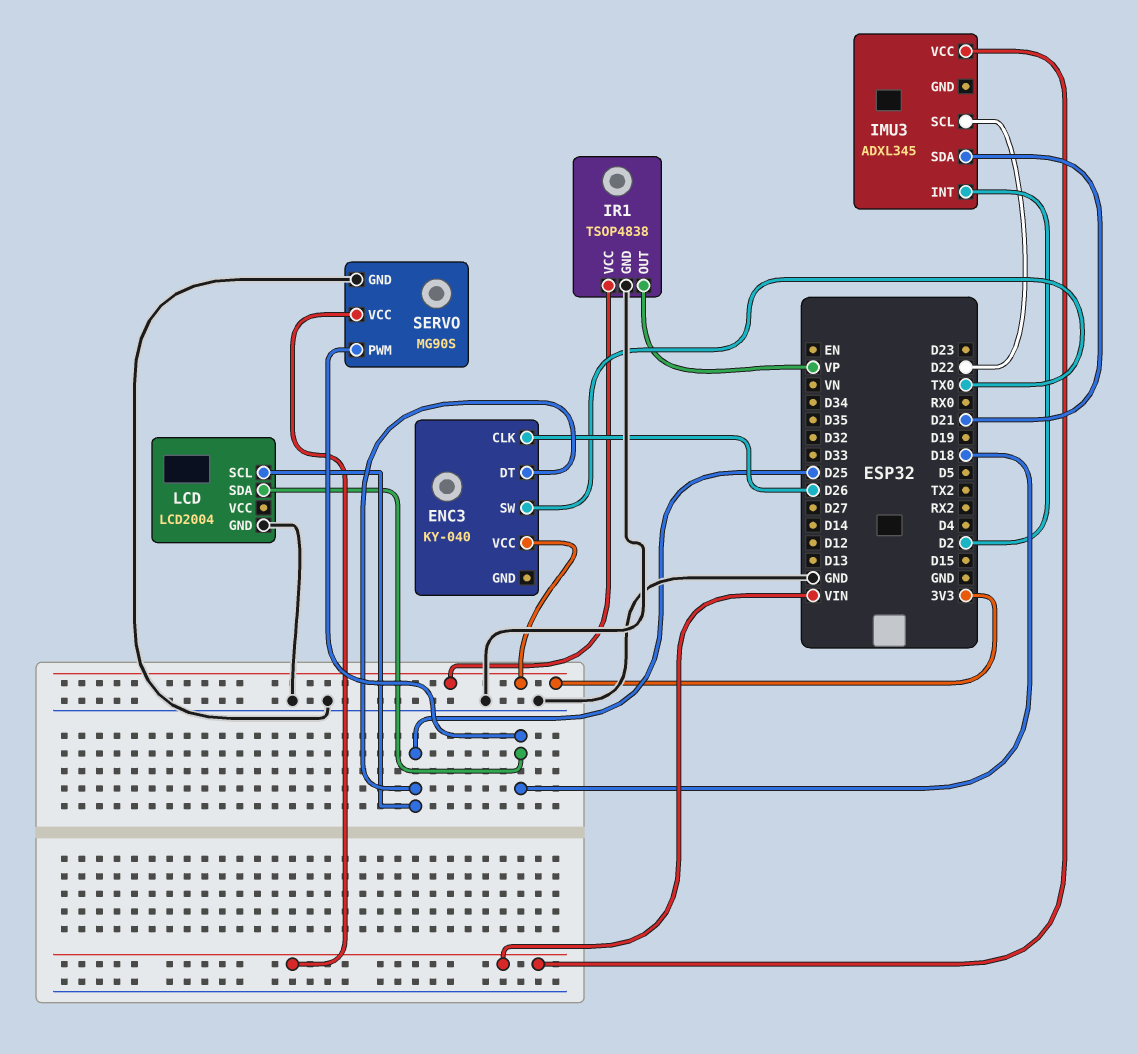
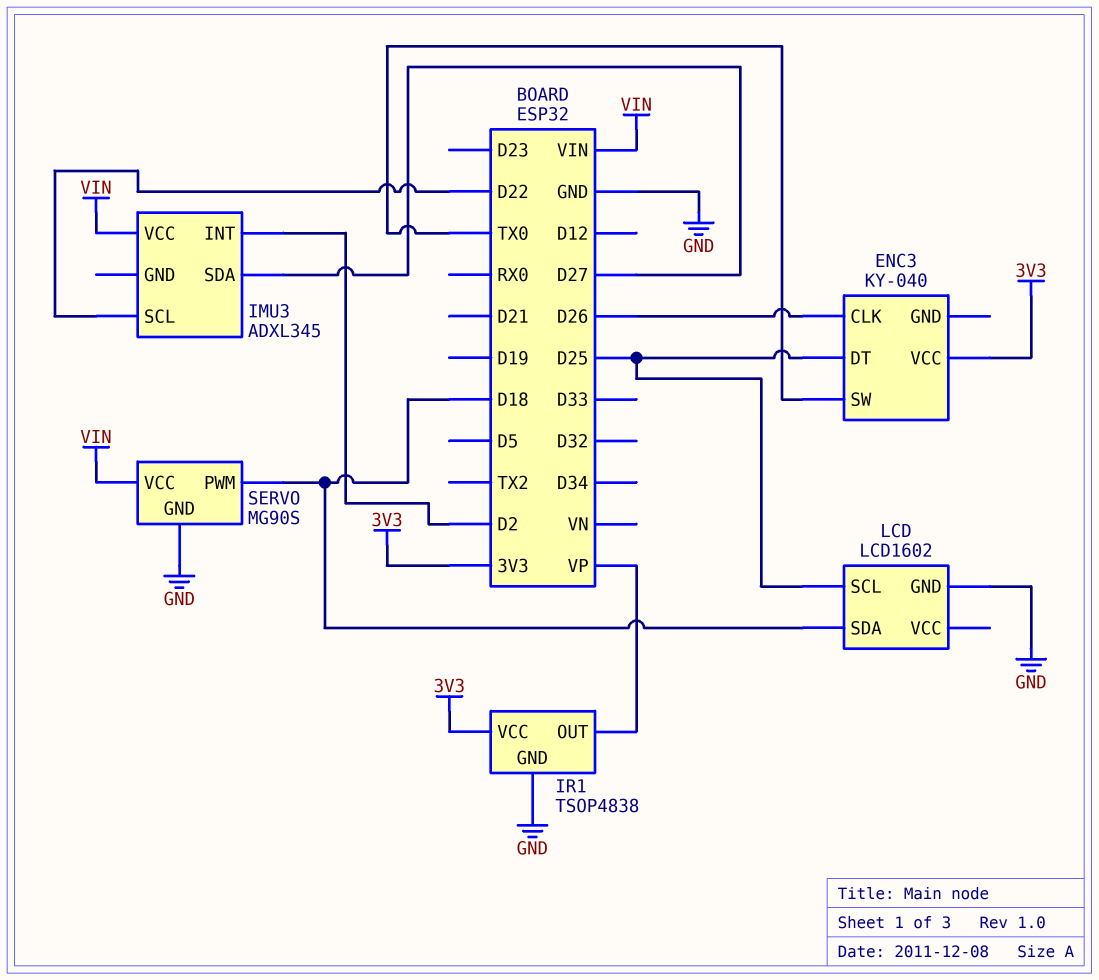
IMU3 pin SDA: D21 -> D27
LCD: LCD2004 -> LCD1602

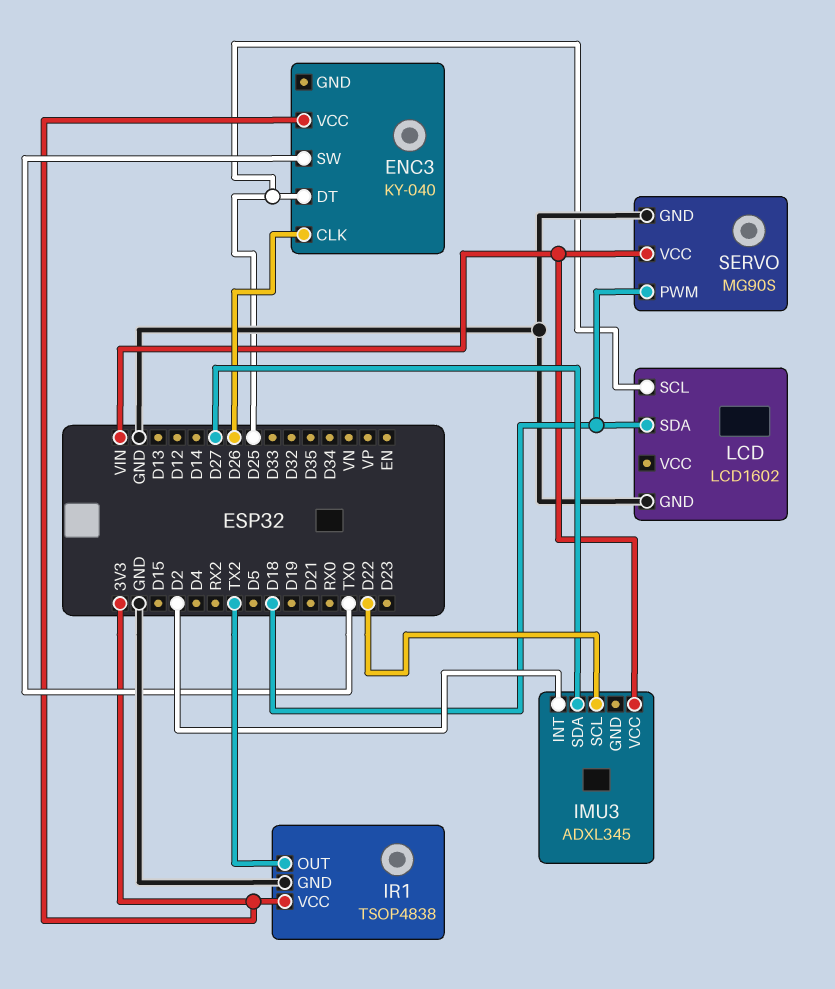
IR1 pin OUT: VP -> TX2

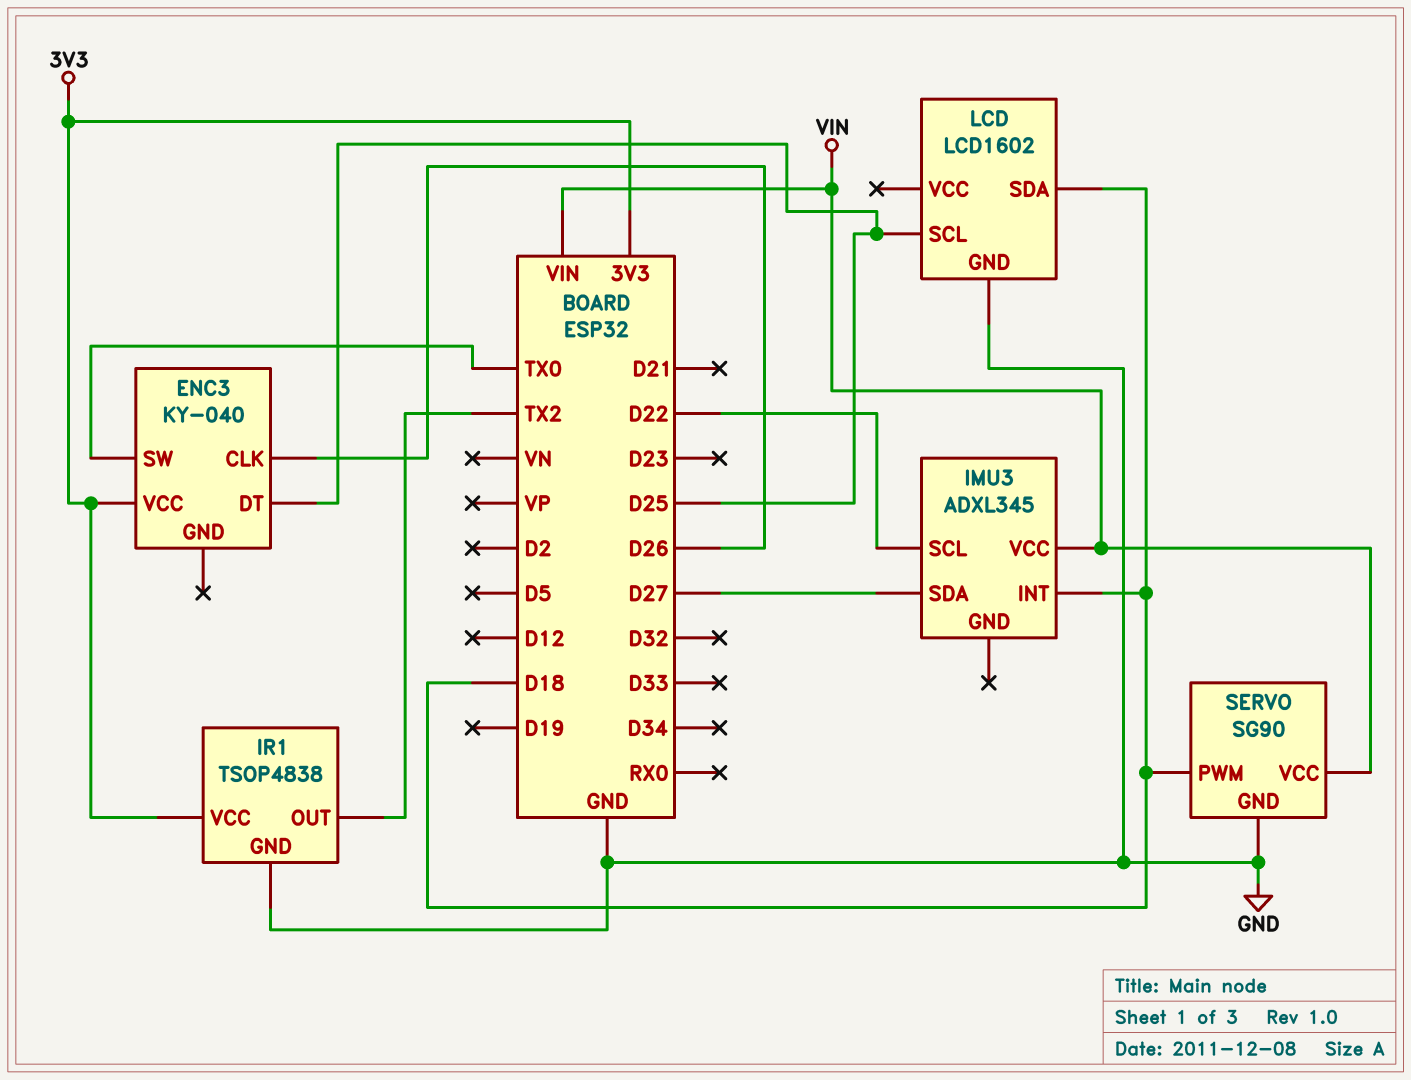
IMU3 pin INT: D2 -> D18
SERVO: MG90S -> SG90

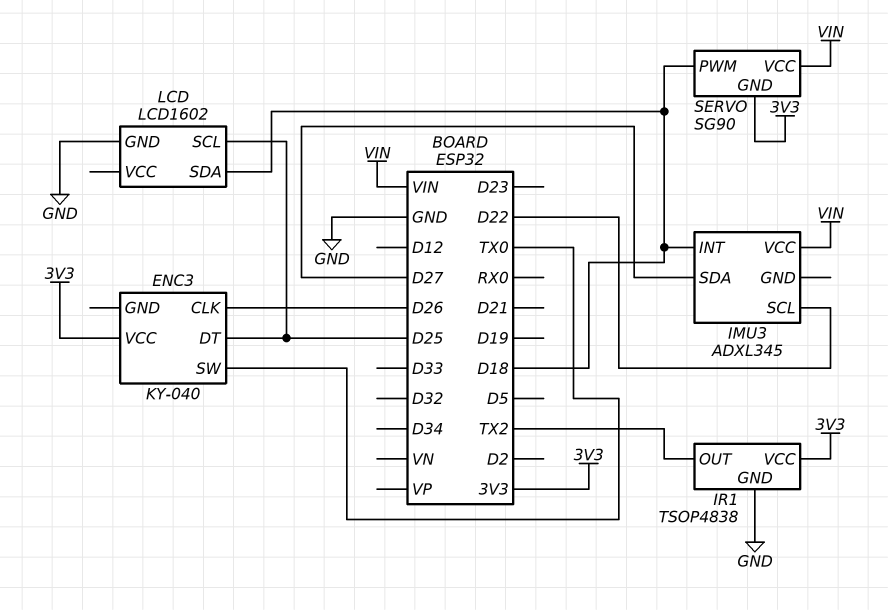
SERVO pin GND: GND -> 3V3

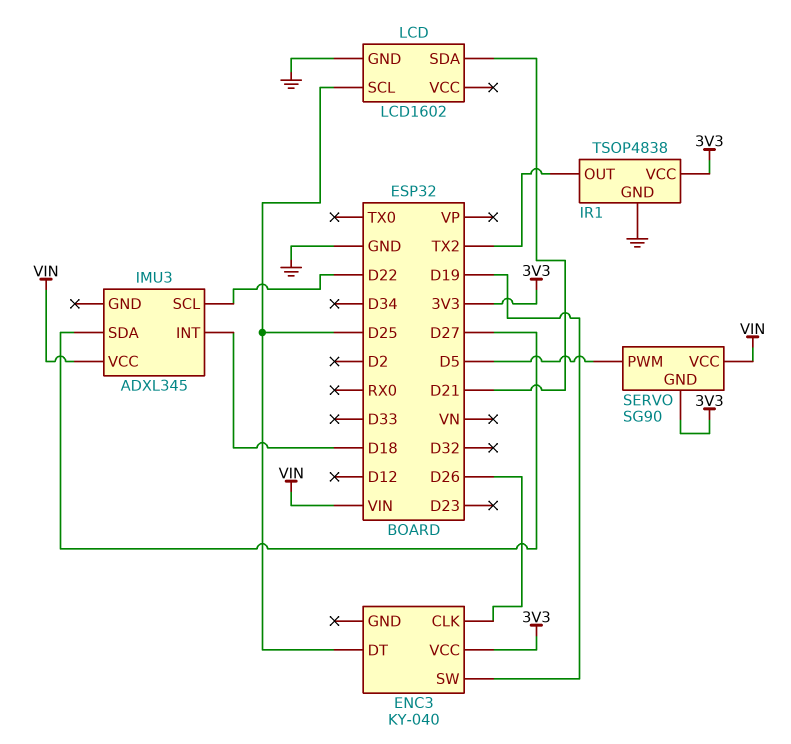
ENC3 pin SW: TX0 -> D19
LCD pin SDA: D18 -> D21
SERVO pin PWM: D18 -> D5

